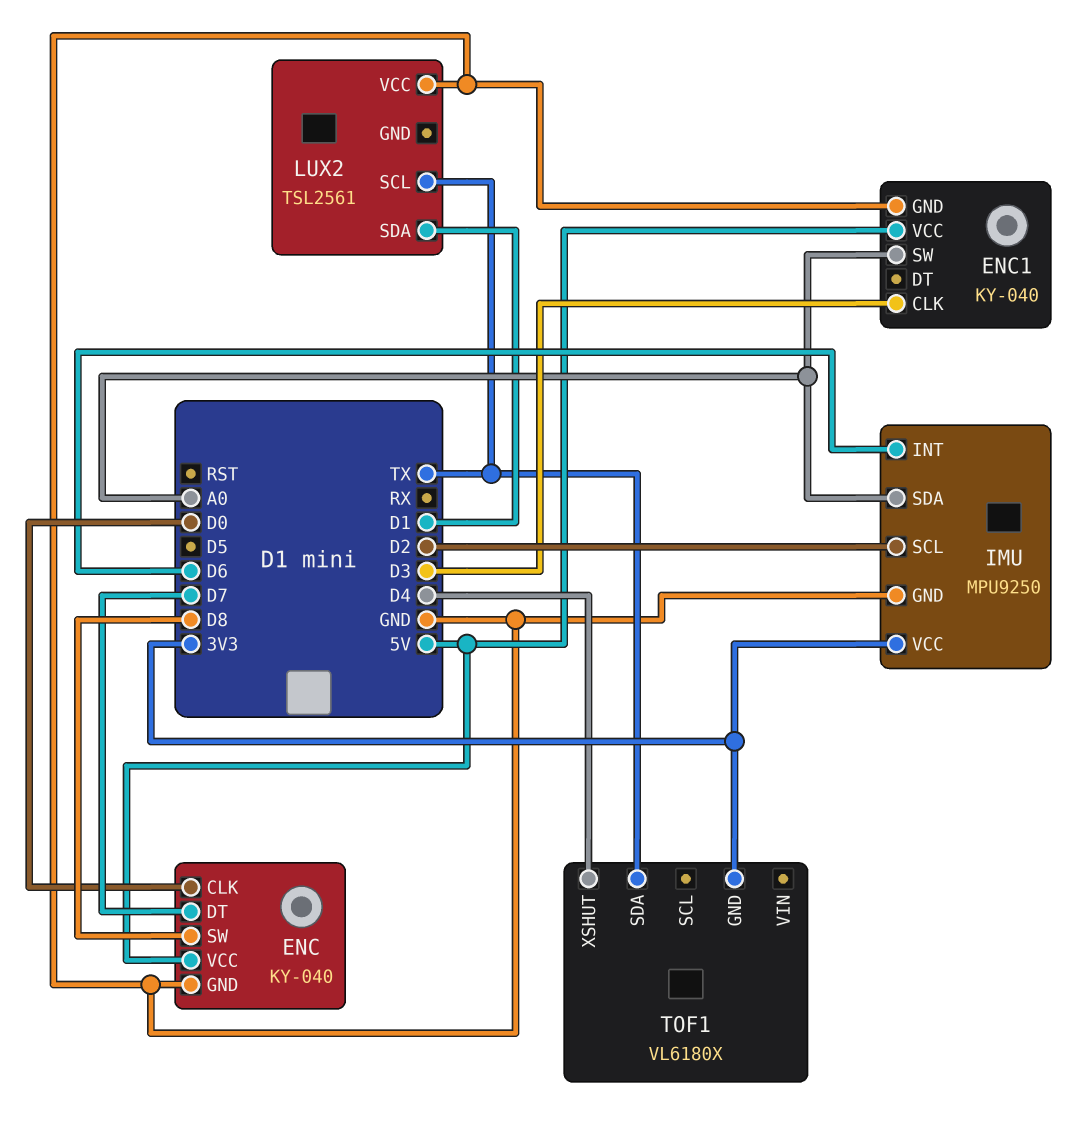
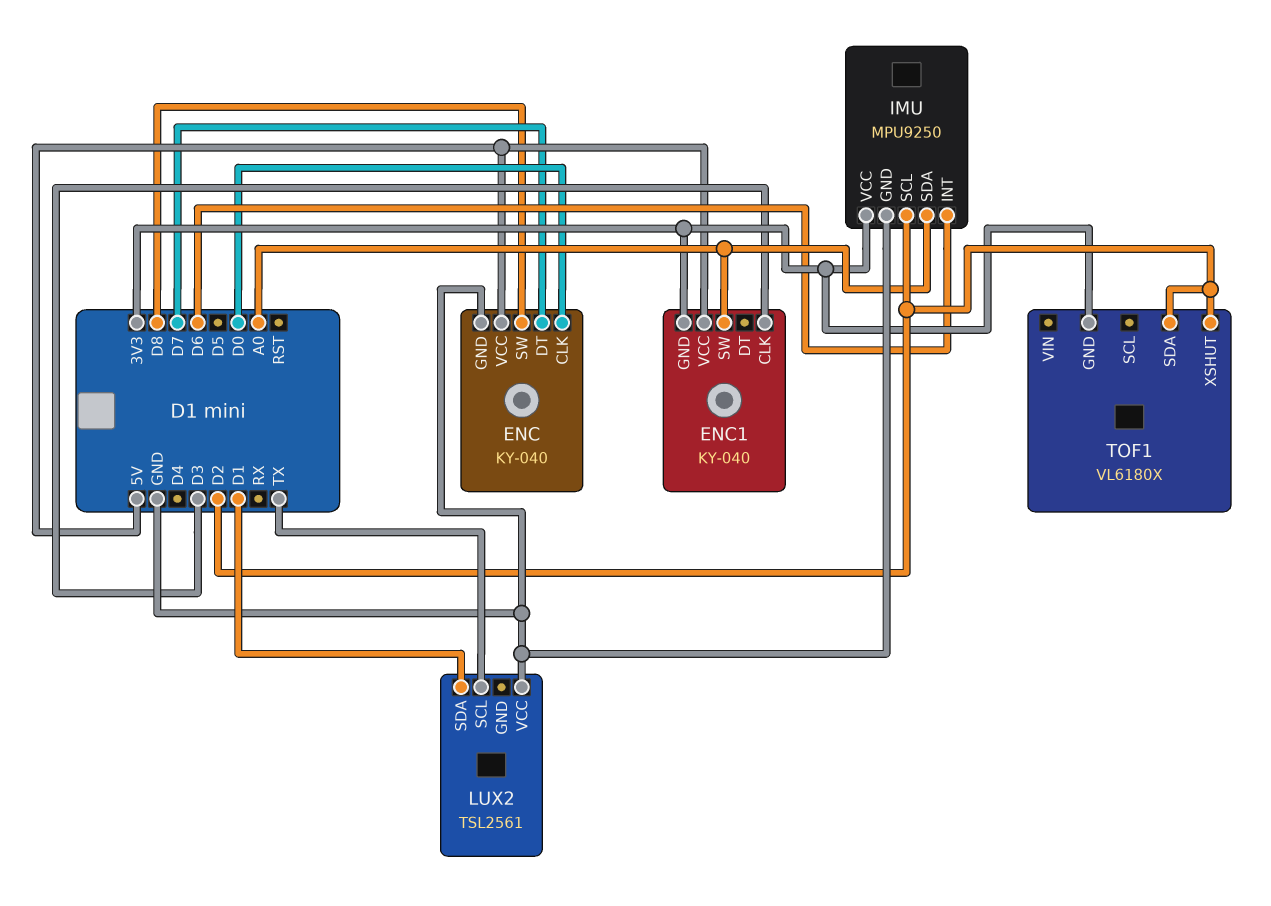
ENC1 pin GND: GND -> 3V3
TOF1 pin SDA: TX -> D2
TOF1 pin XSHUT: D4 -> D2

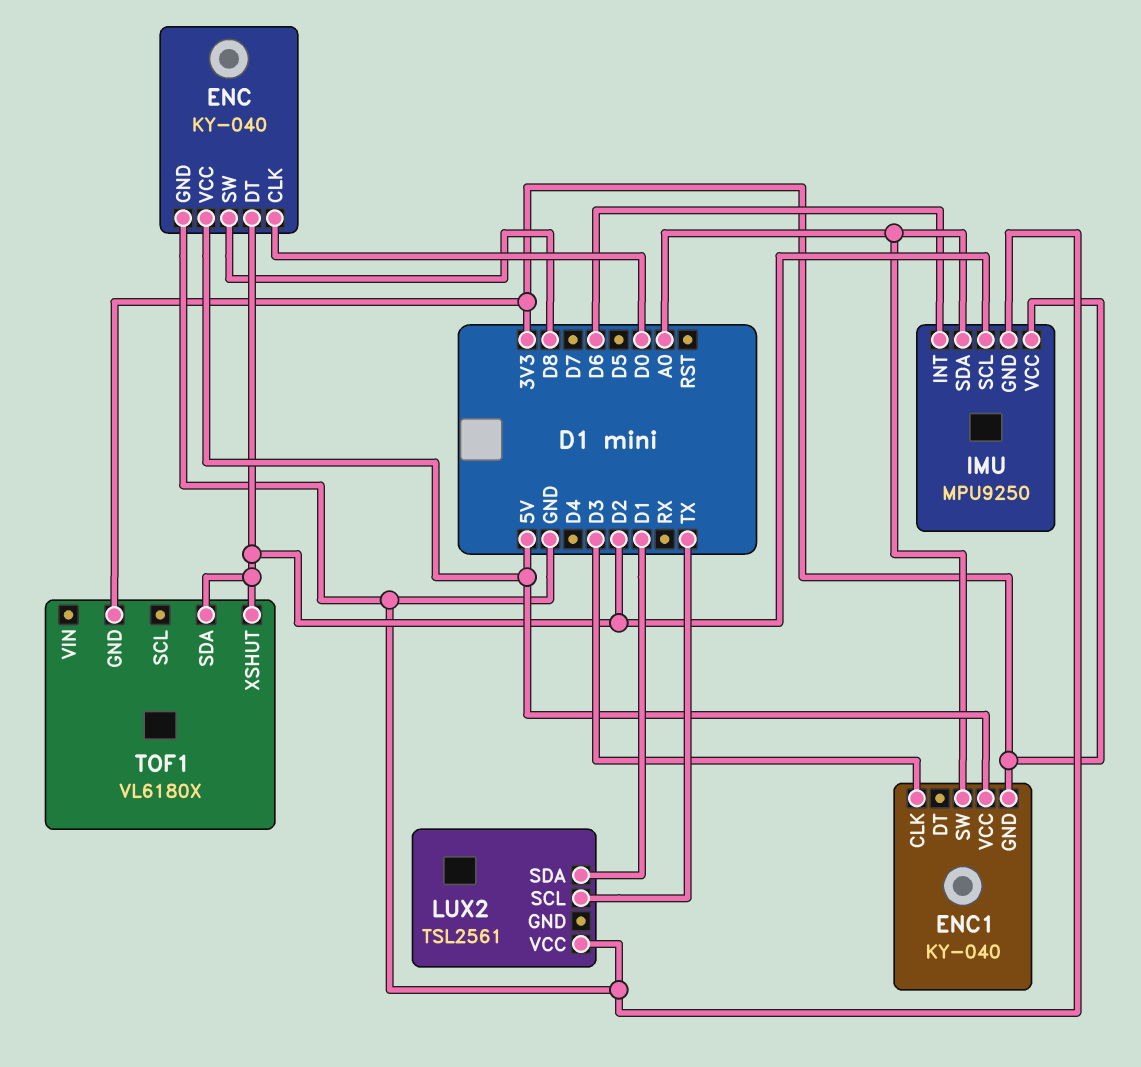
ENC pin DT: D7 -> D2

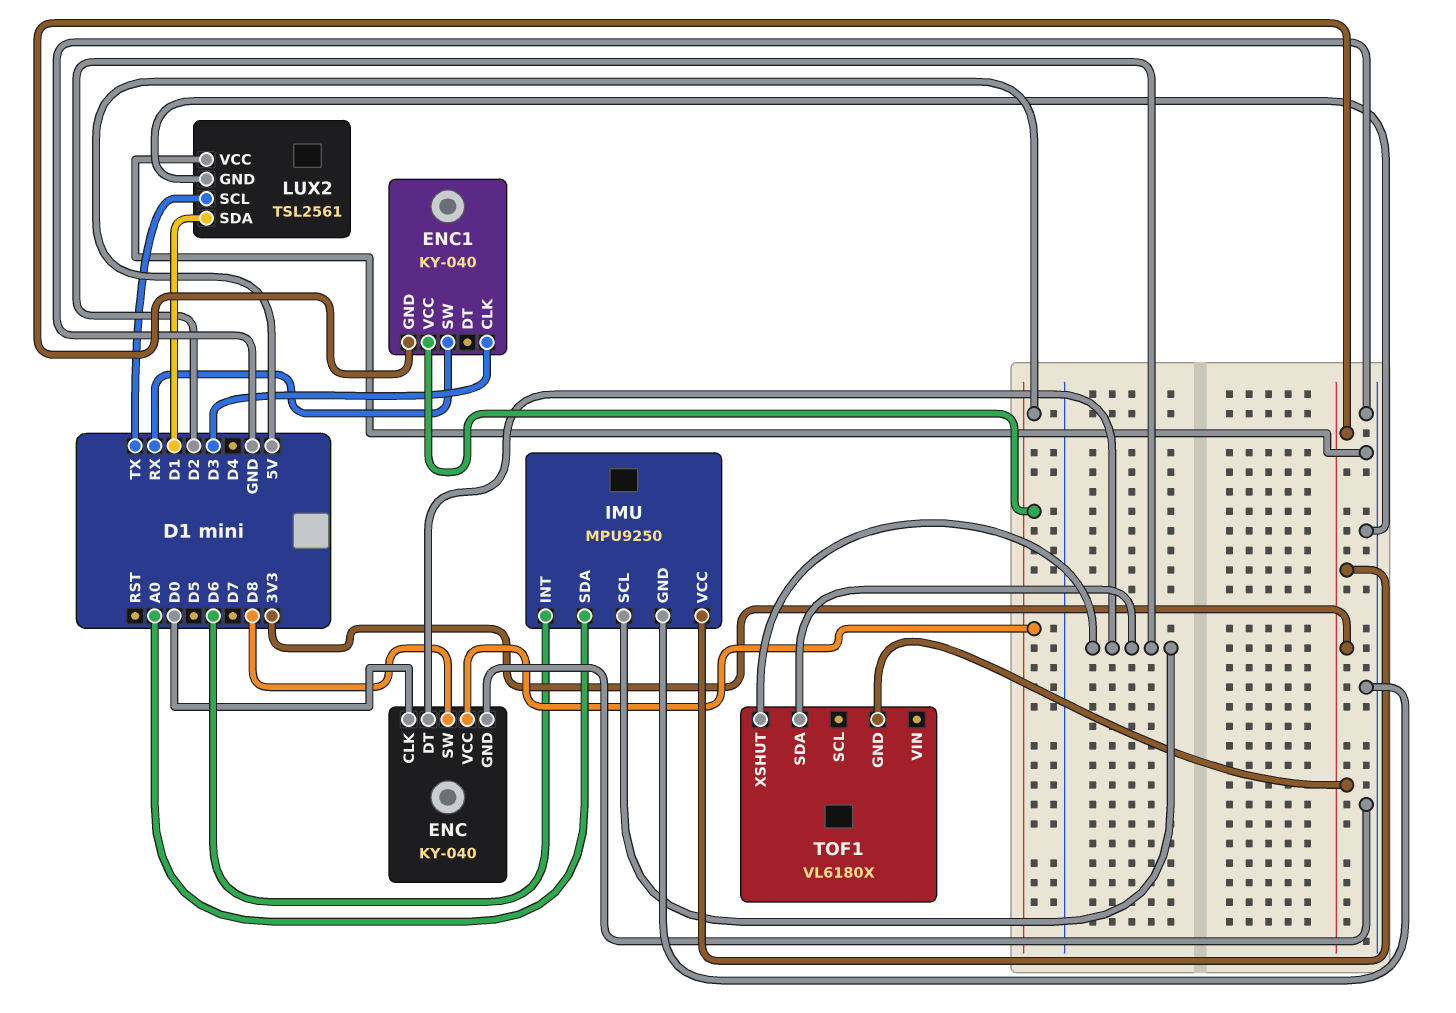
ENC1 pin SW: A0 -> RX
LUX2 pin GND: none -> GND

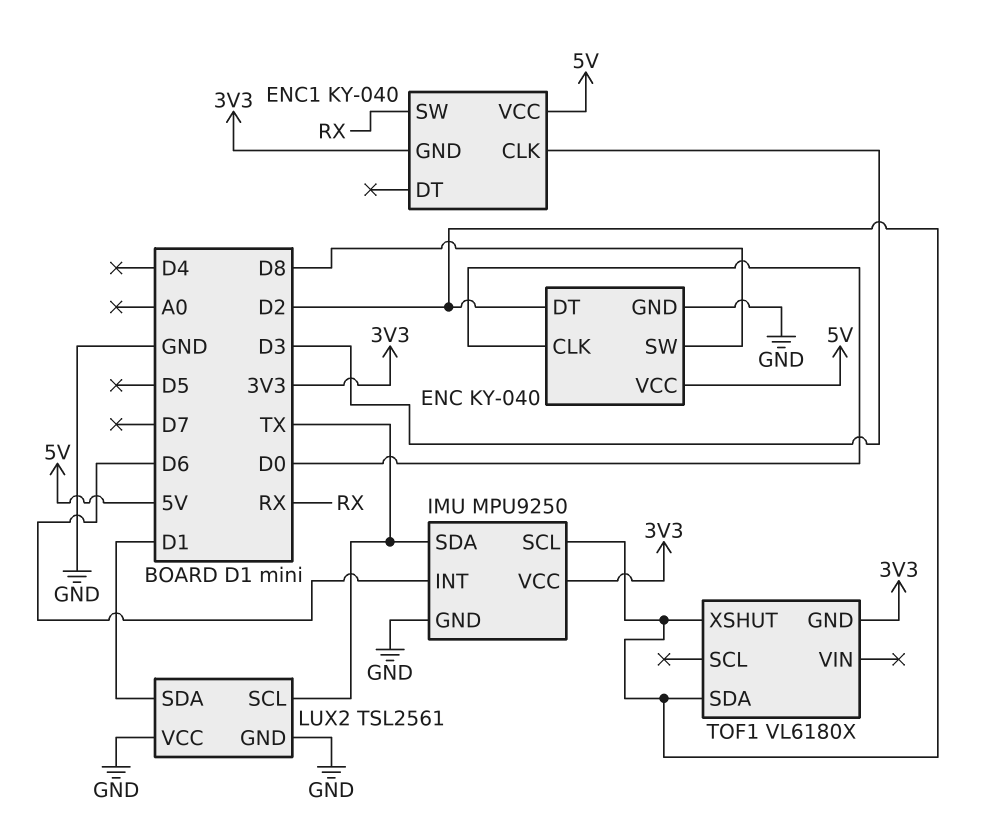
IMU pin SDA: A0 -> TX

